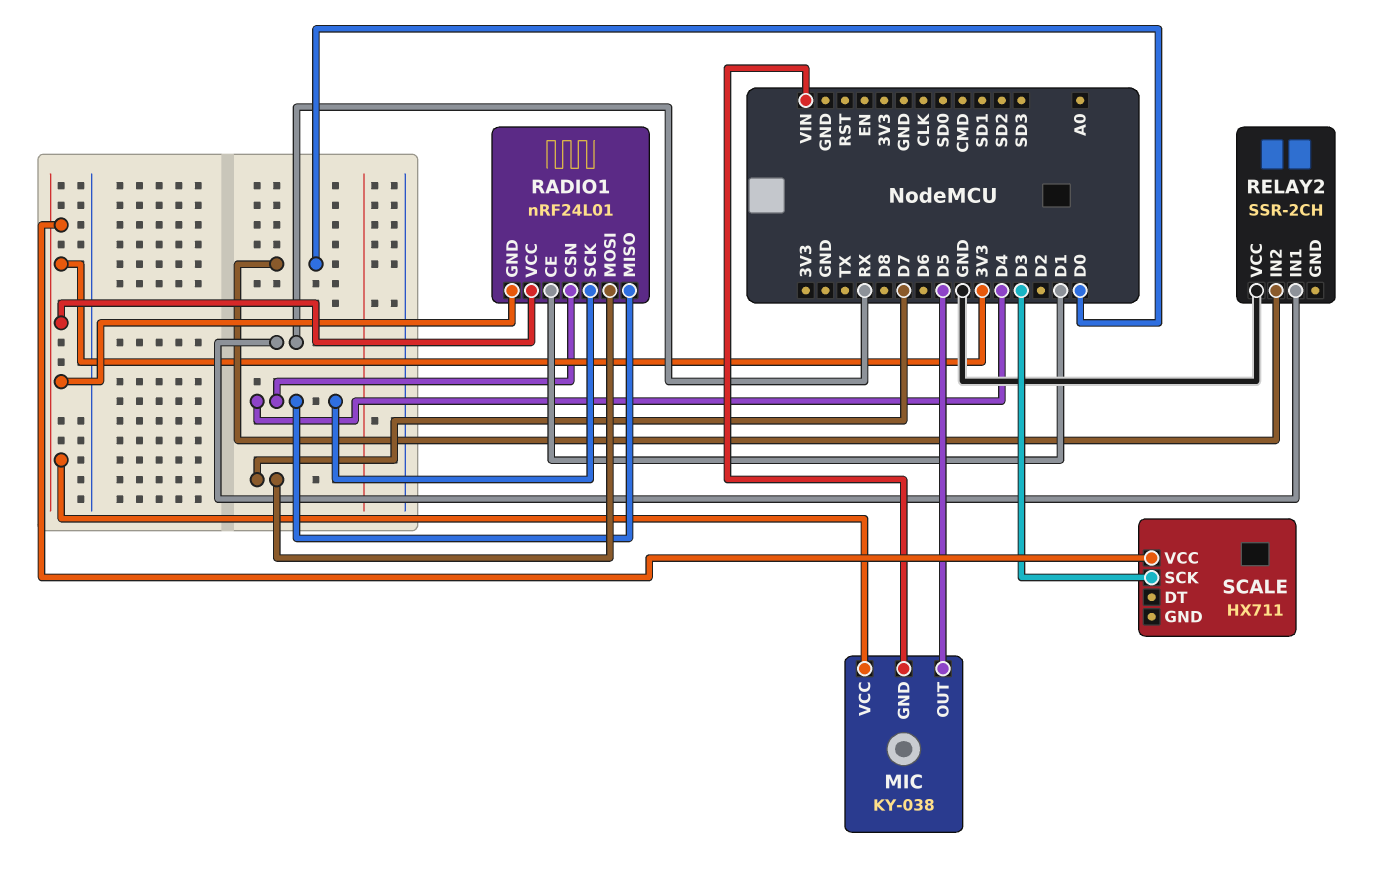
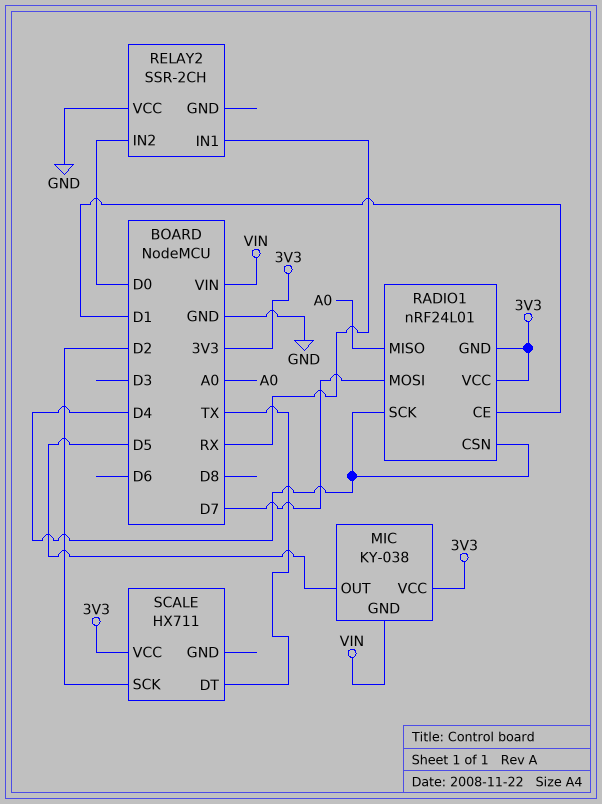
RADIO1 pin MISO: D4 -> A0
SCALE pin DT: none -> TX
SCALE pin SCK: D3 -> D2

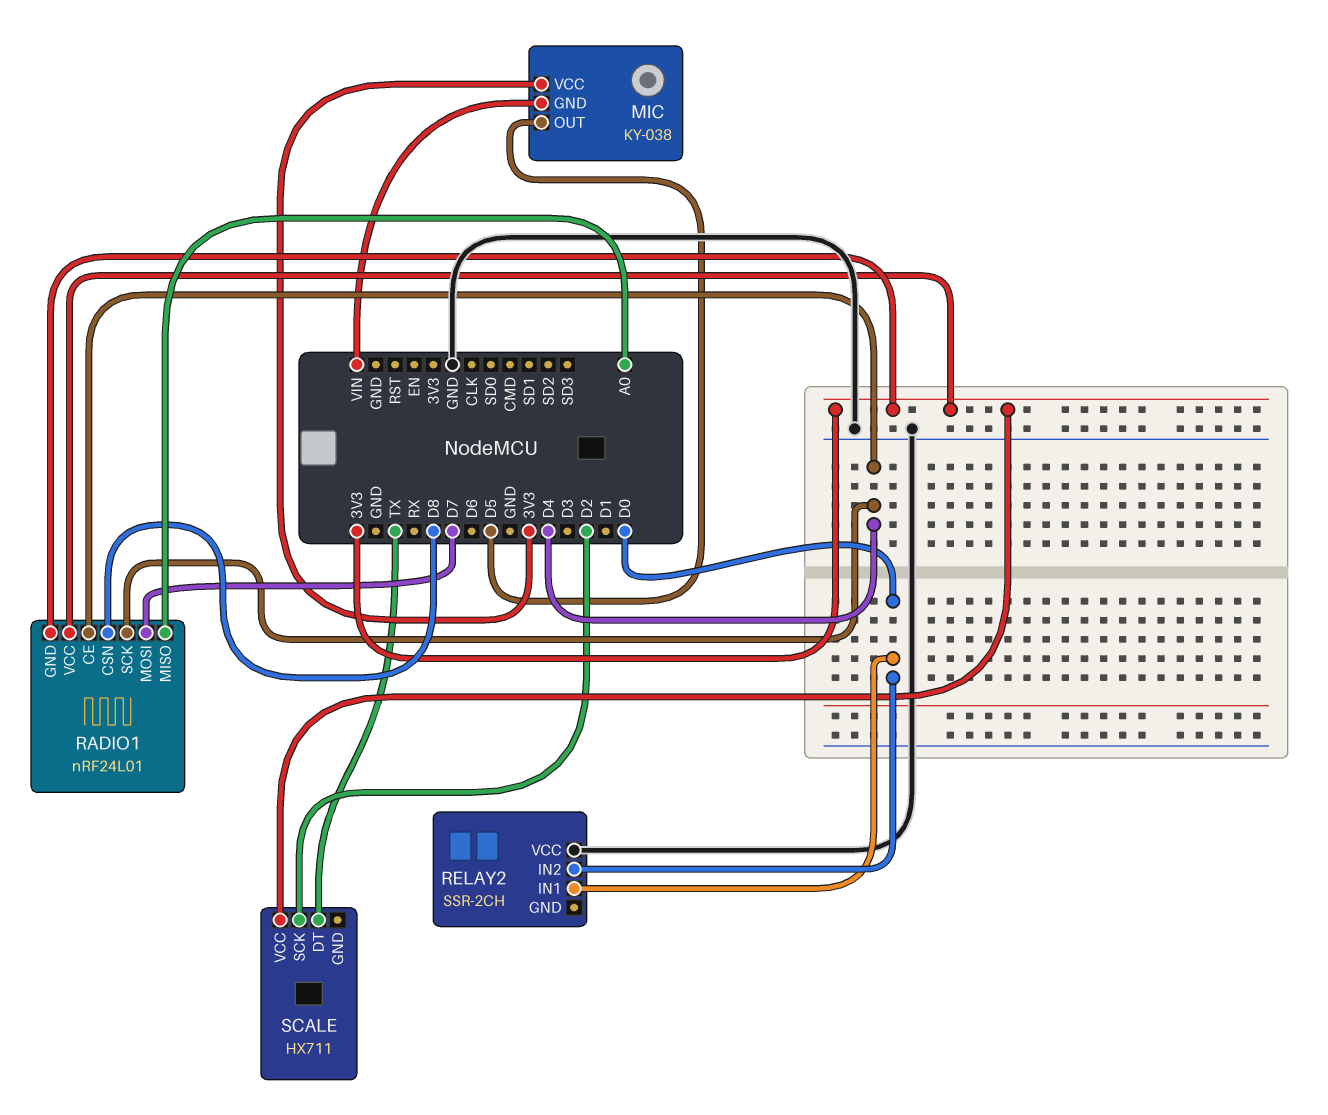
RADIO1 pin CE: D1 -> D4
RADIO1 pin CSN: D4 -> D8
RELAY2 pin IN1: RX -> D0

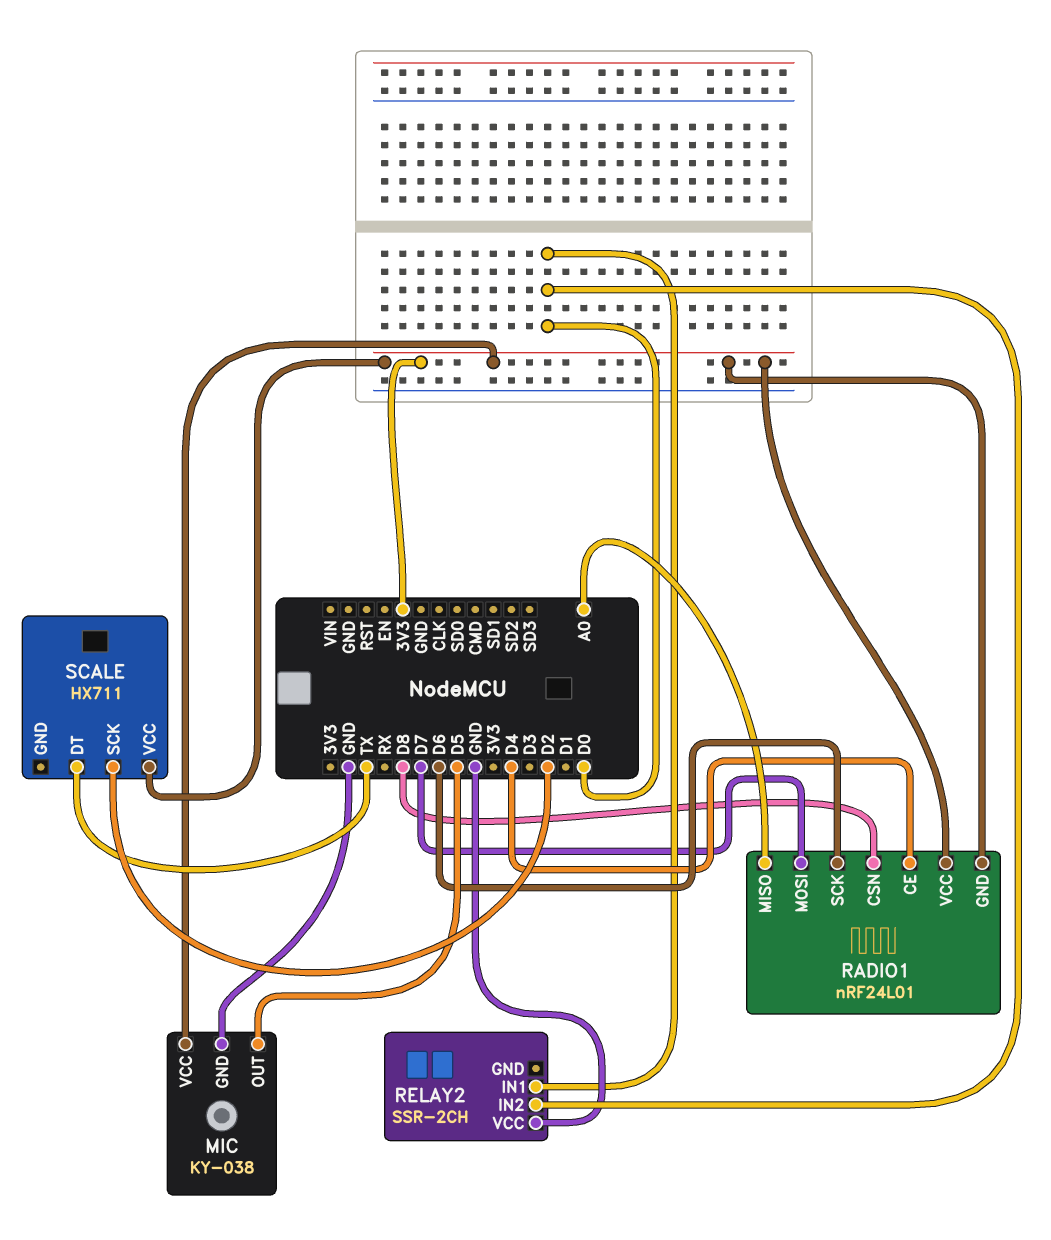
MIC pin GND: VIN -> GND
RADIO1 pin SCK: D4 -> D6

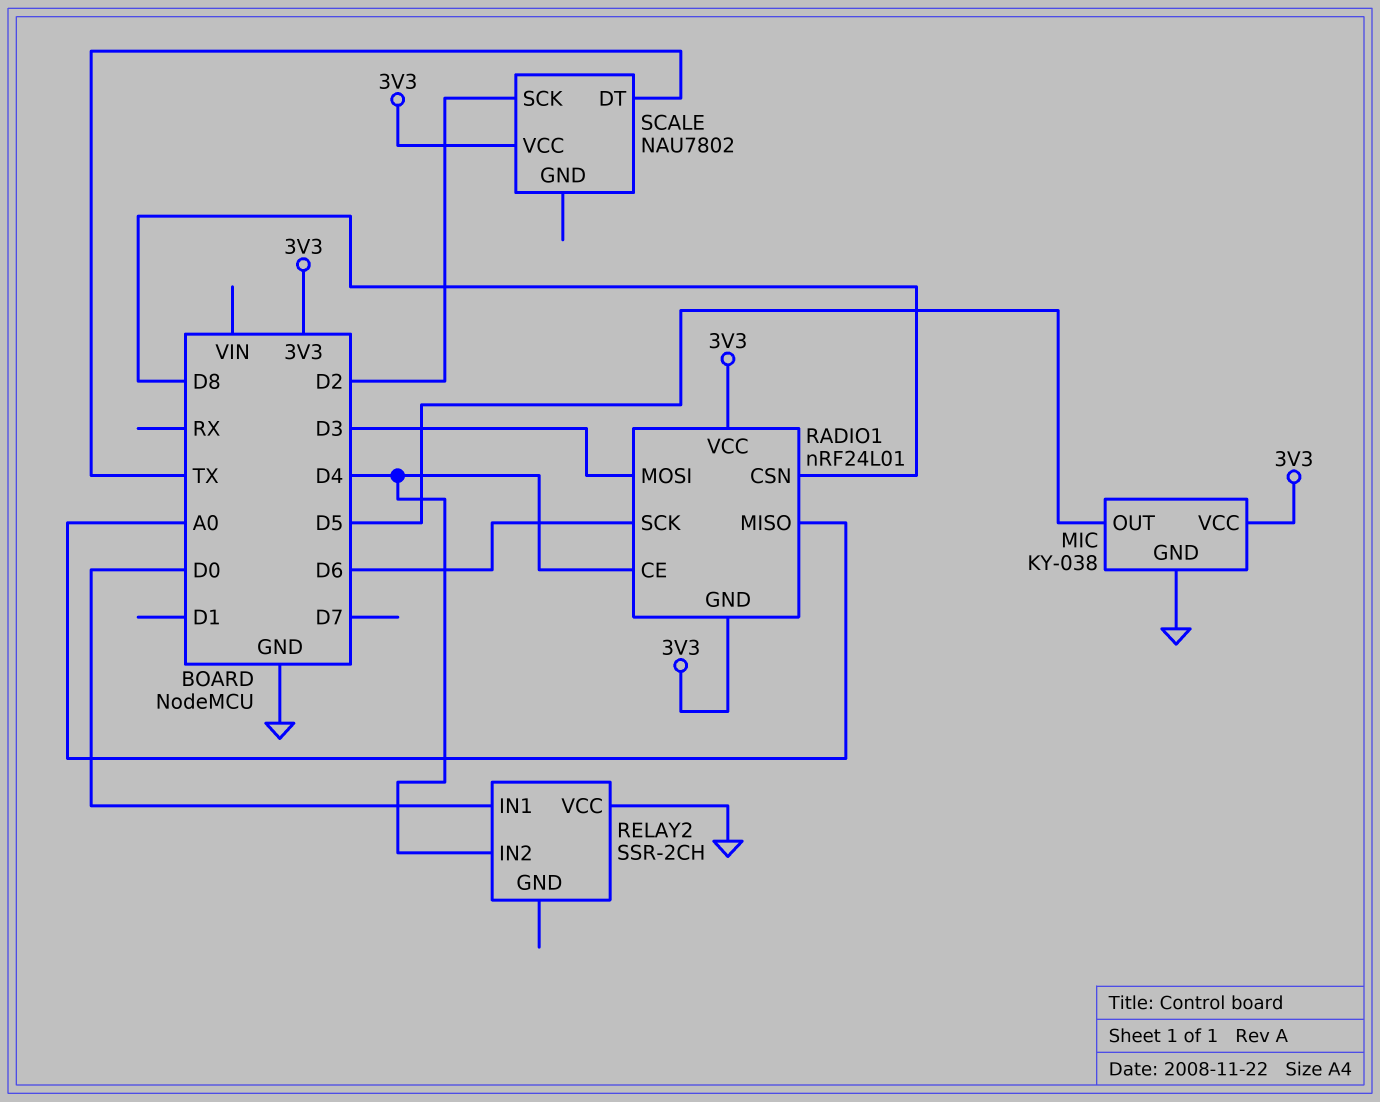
RADIO1 pin MOSI: D7 -> D3
RELAY2 pin IN2: D0 -> D4
SCALE: HX711 -> NAU7802

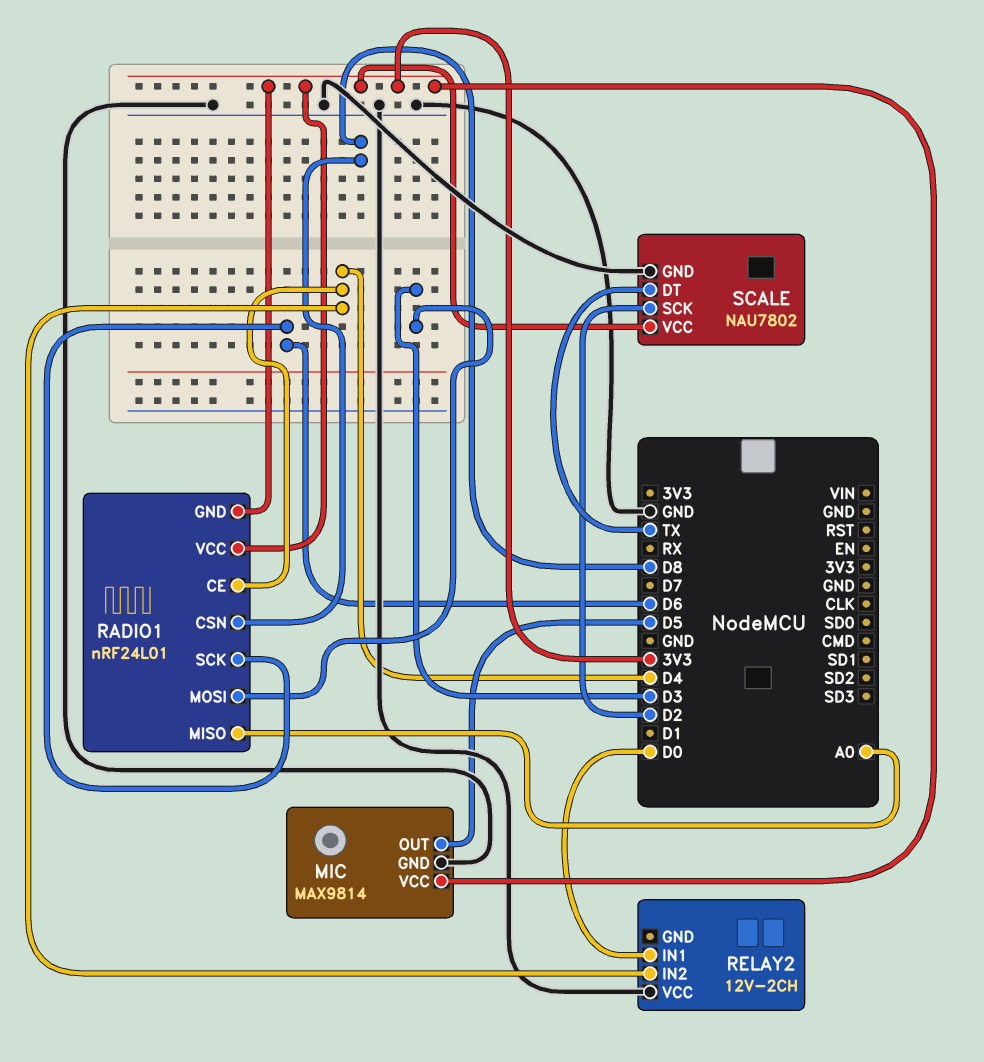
MIC: KY-038 -> MAX9814
RELAY2: SSR-2CH -> 12V-2CH
SCALE pin GND: none -> GND

